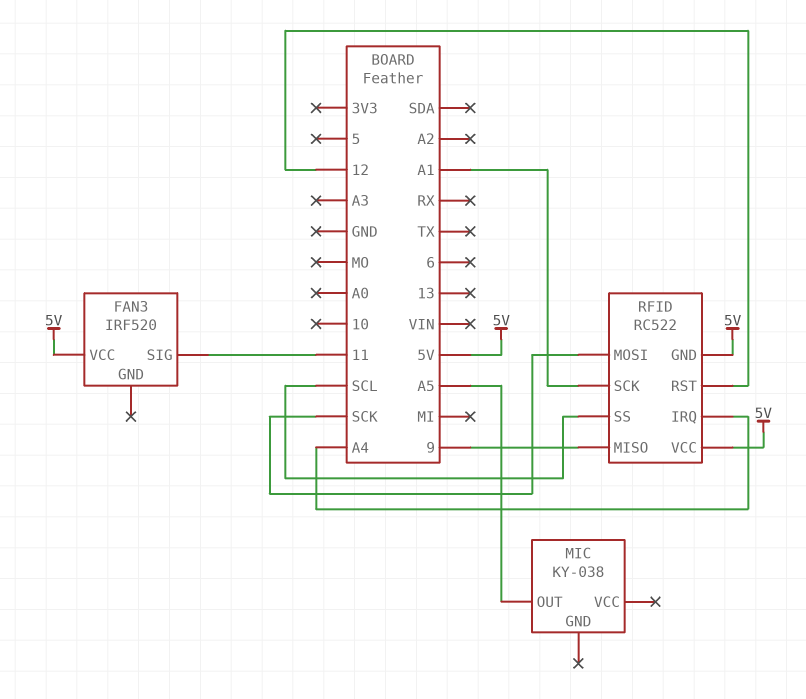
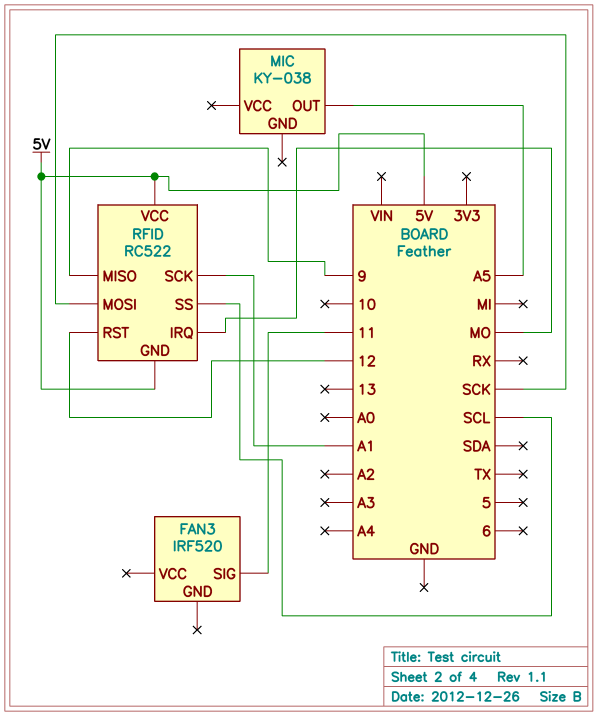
FAN3 pin VCC: 5V -> none
RFID pin IRQ: A4 -> MO

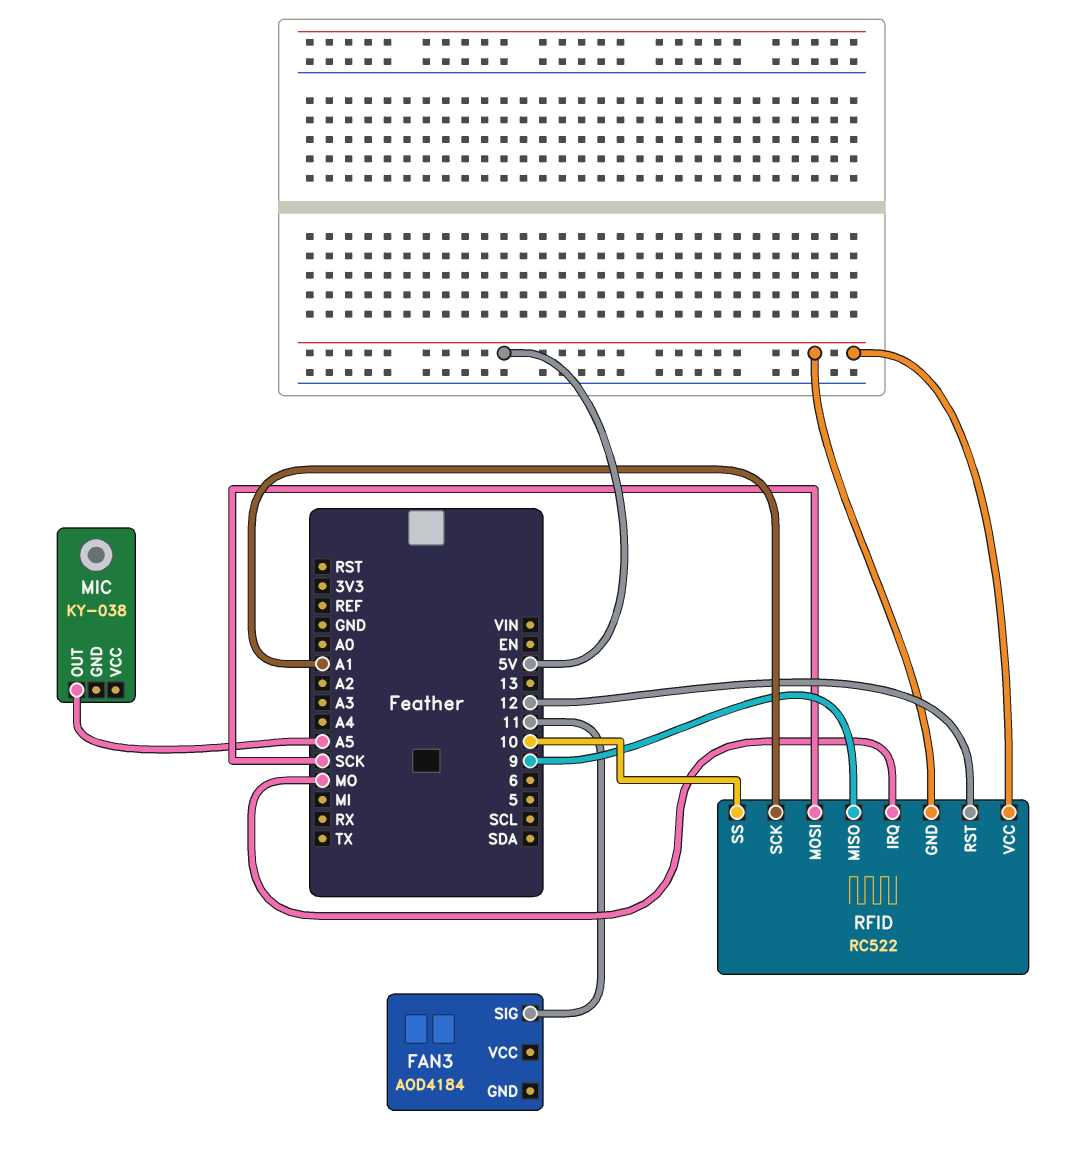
FAN3: IRF520 -> AOD4184
RFID pin SS: SCL -> 10

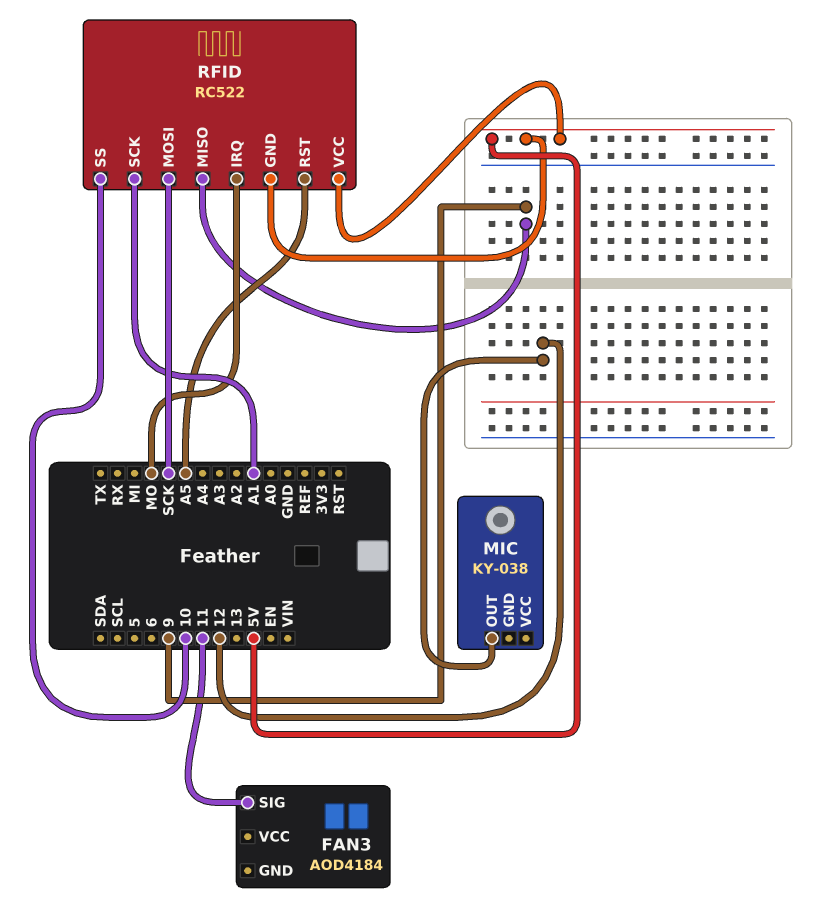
MIC pin OUT: A5 -> 12
RFID pin RST: 12 -> A5

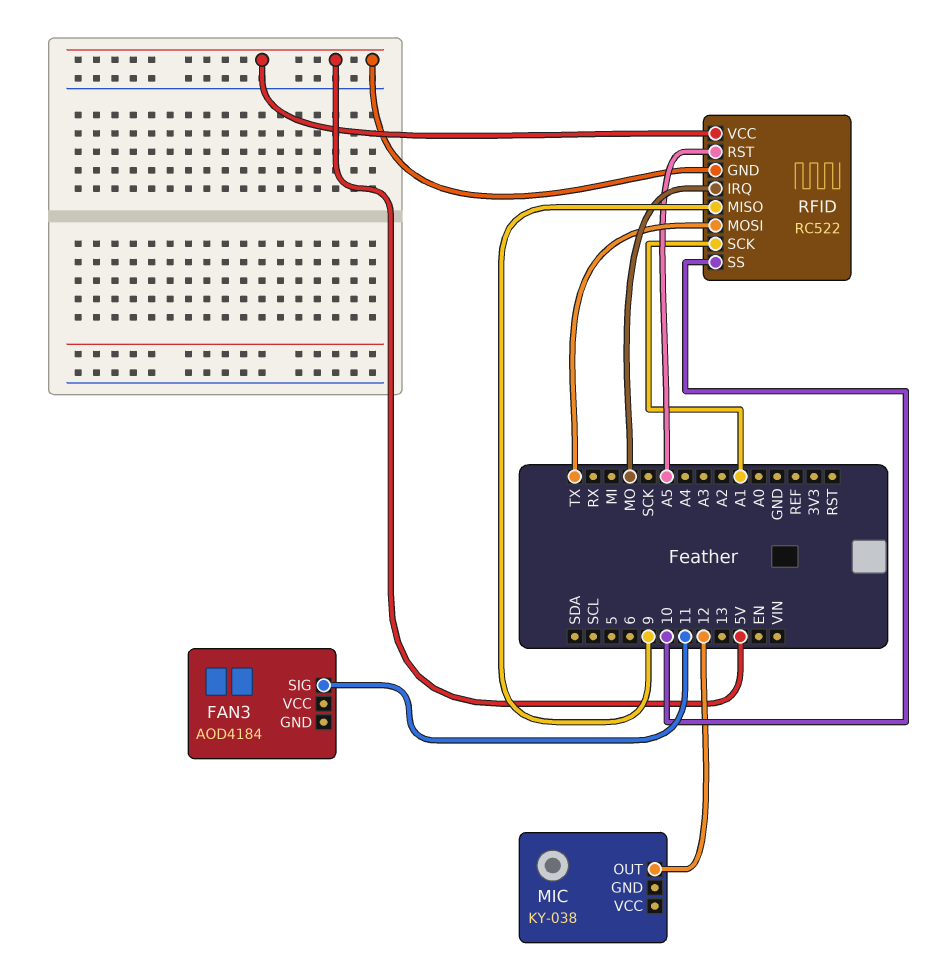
RFID pin MOSI: SCK -> TX

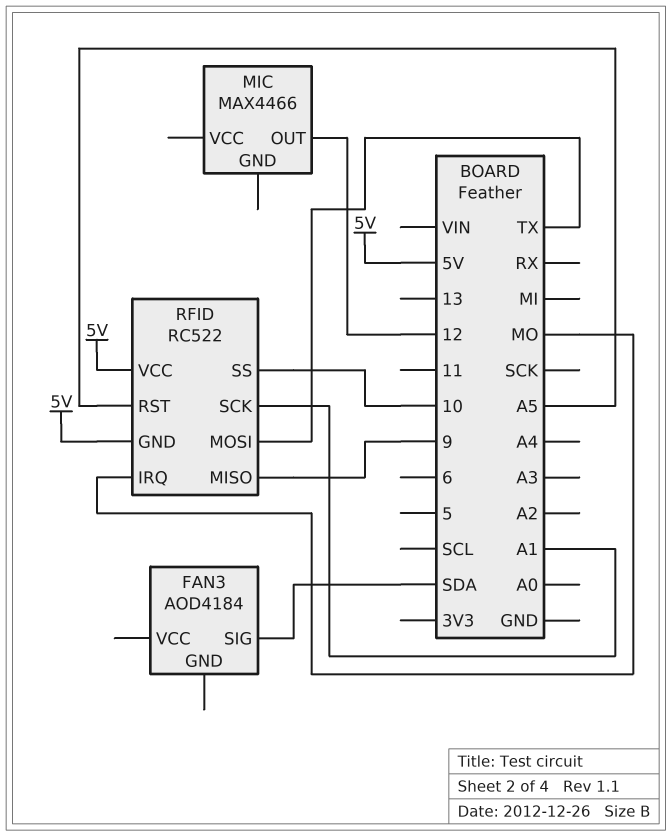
FAN3 pin SIG: 11 -> SDA
MIC: KY-038 -> MAX4466

